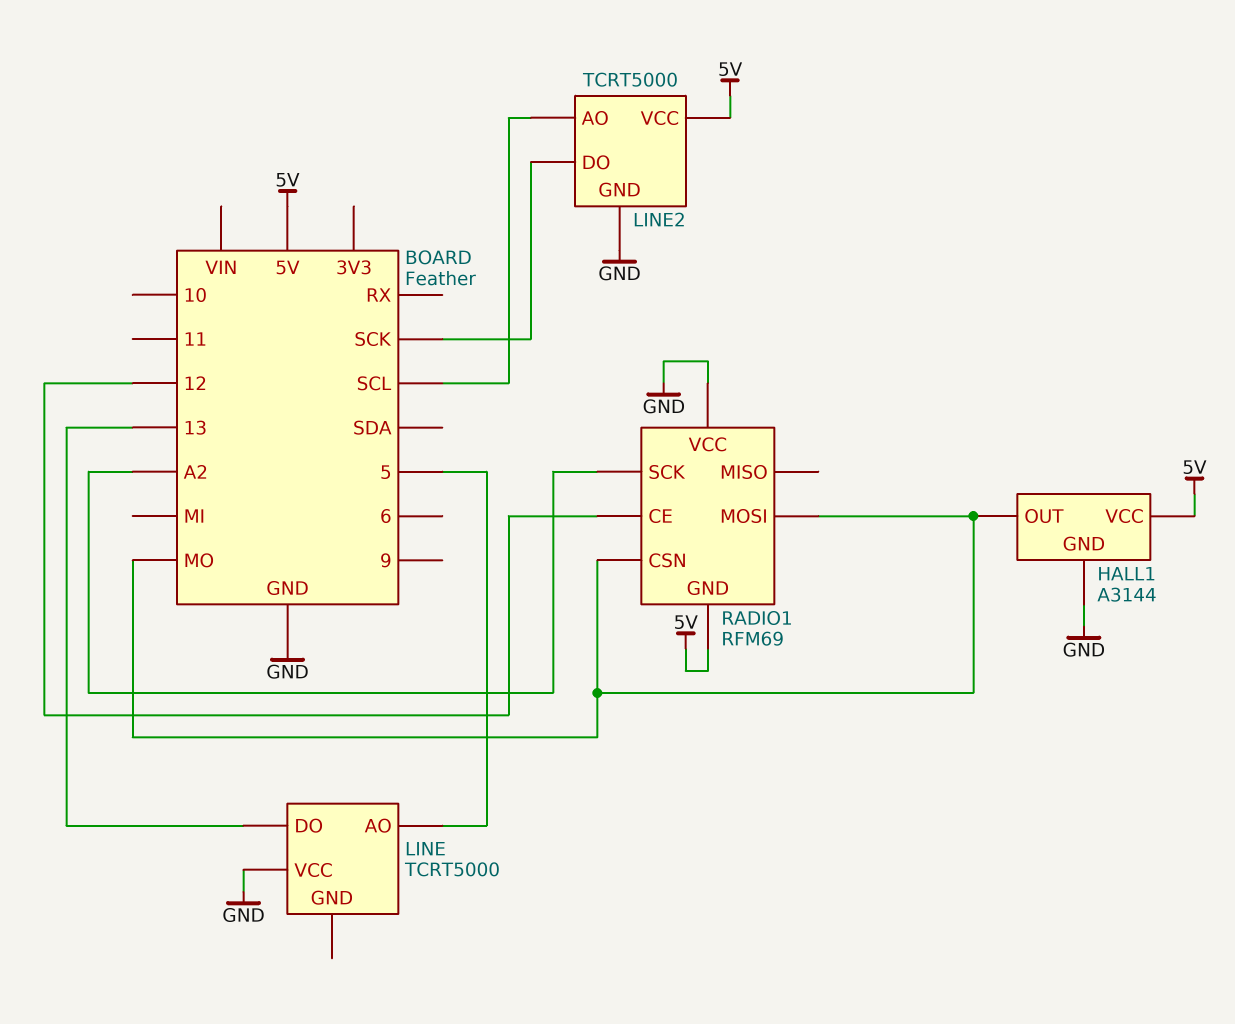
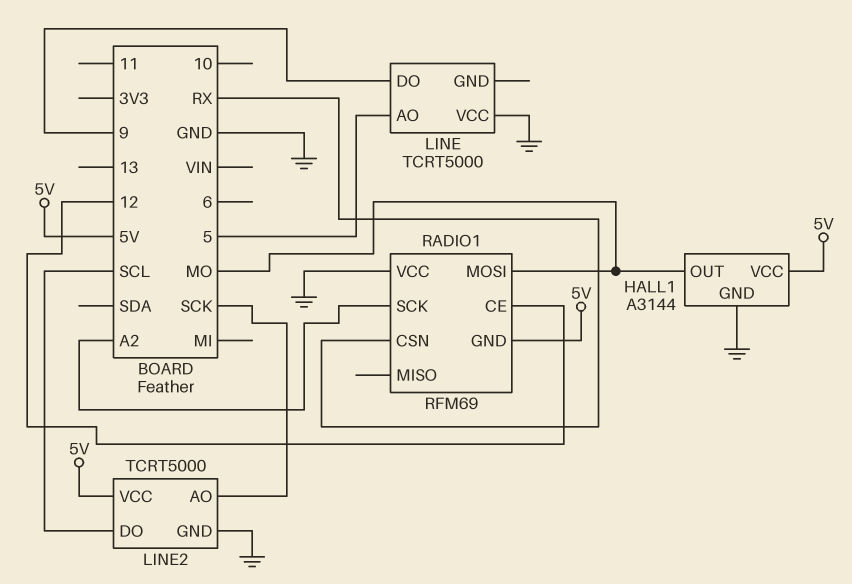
LINE pin DO: 13 -> 9
LINE2 pin AO: SCL -> SCK
LINE2 pin DO: SCK -> SCL
RADIO1 pin CSN: MO -> RX

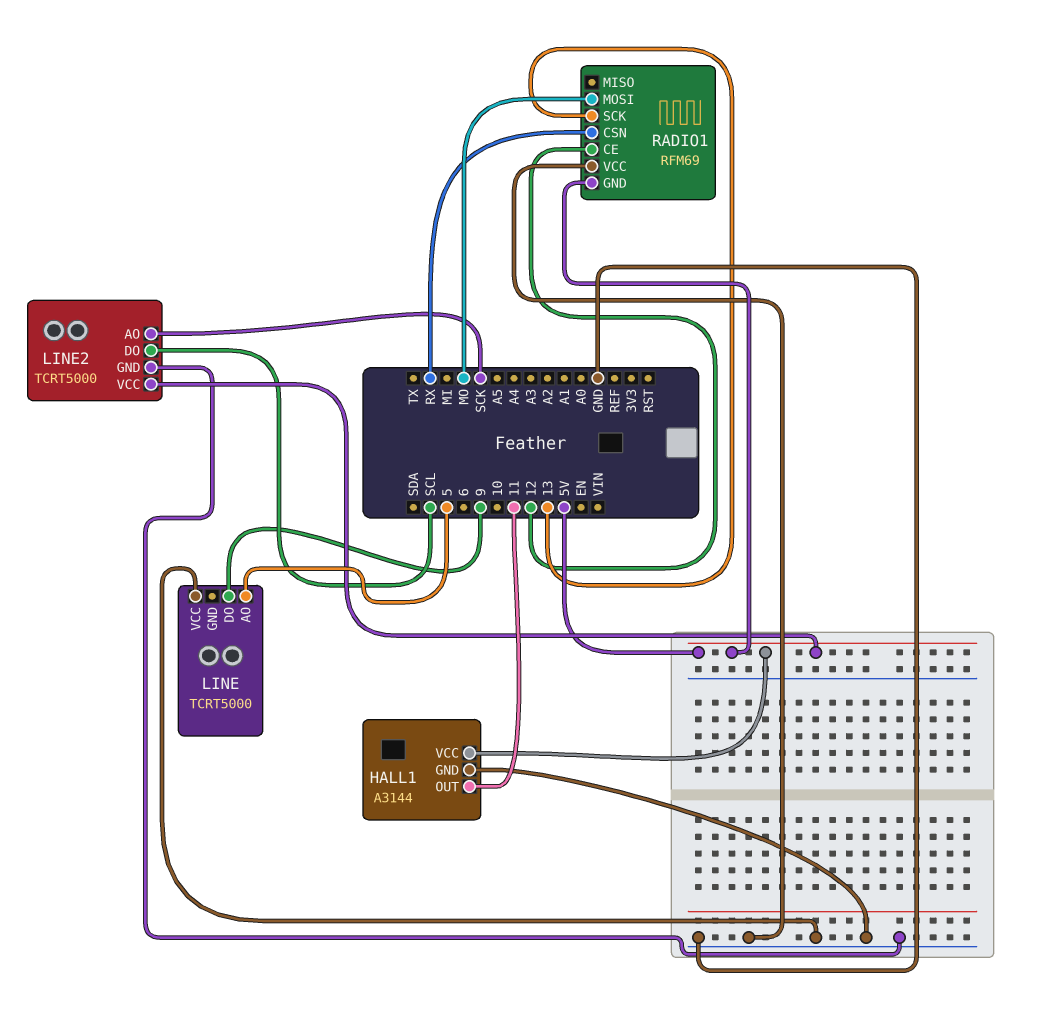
HALL1 pin OUT: MO -> 11
RADIO1 pin SCK: A2 -> 13

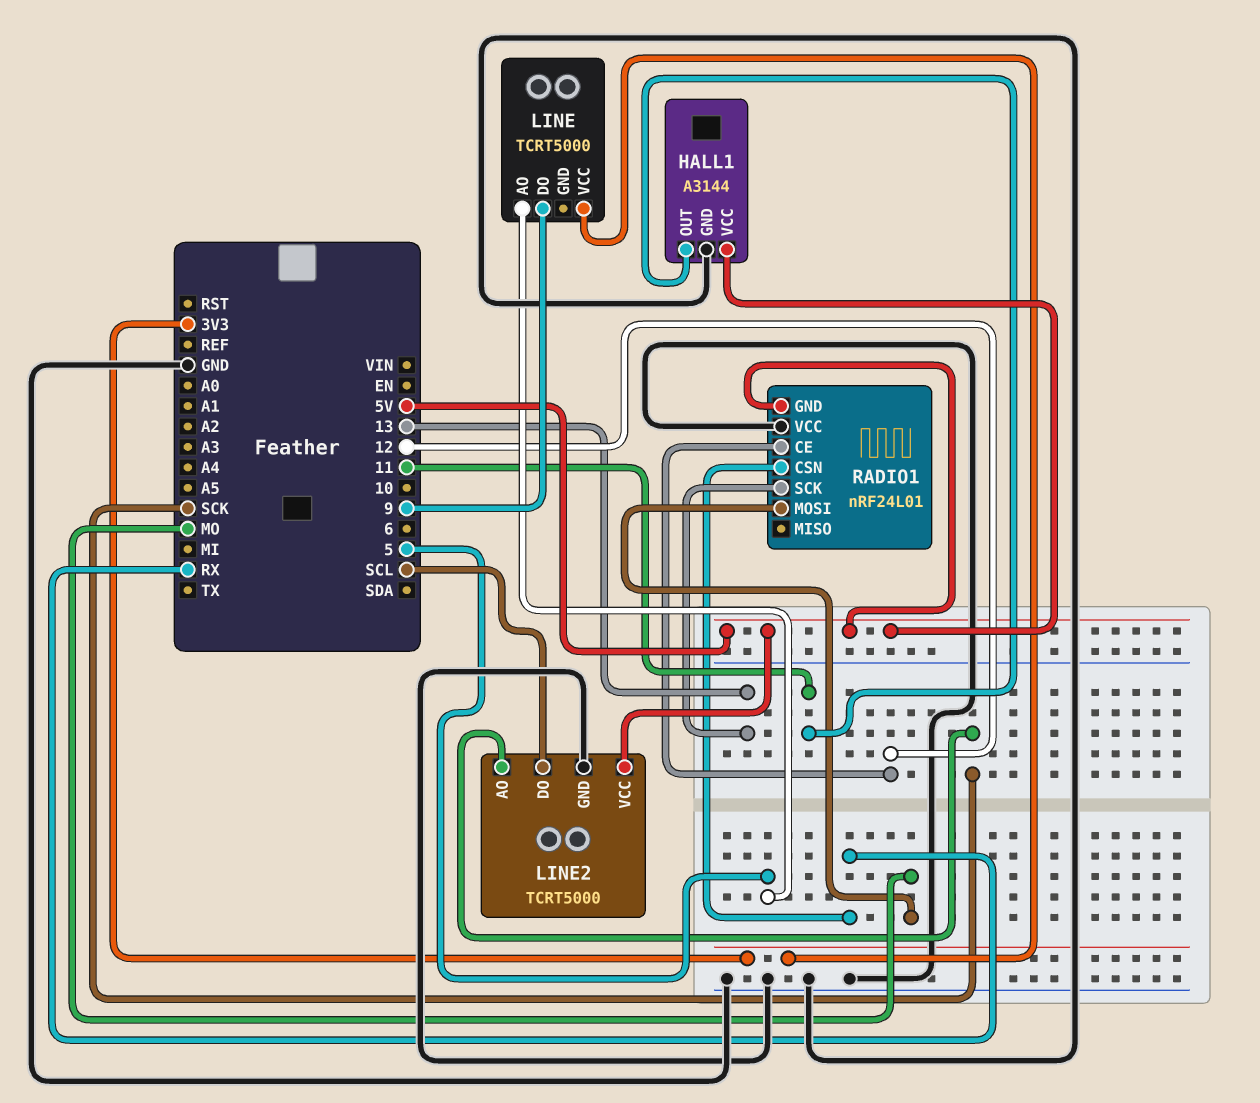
LINE pin VCC: GND -> 3V3
RADIO1: RFM69 -> nRF24L01

